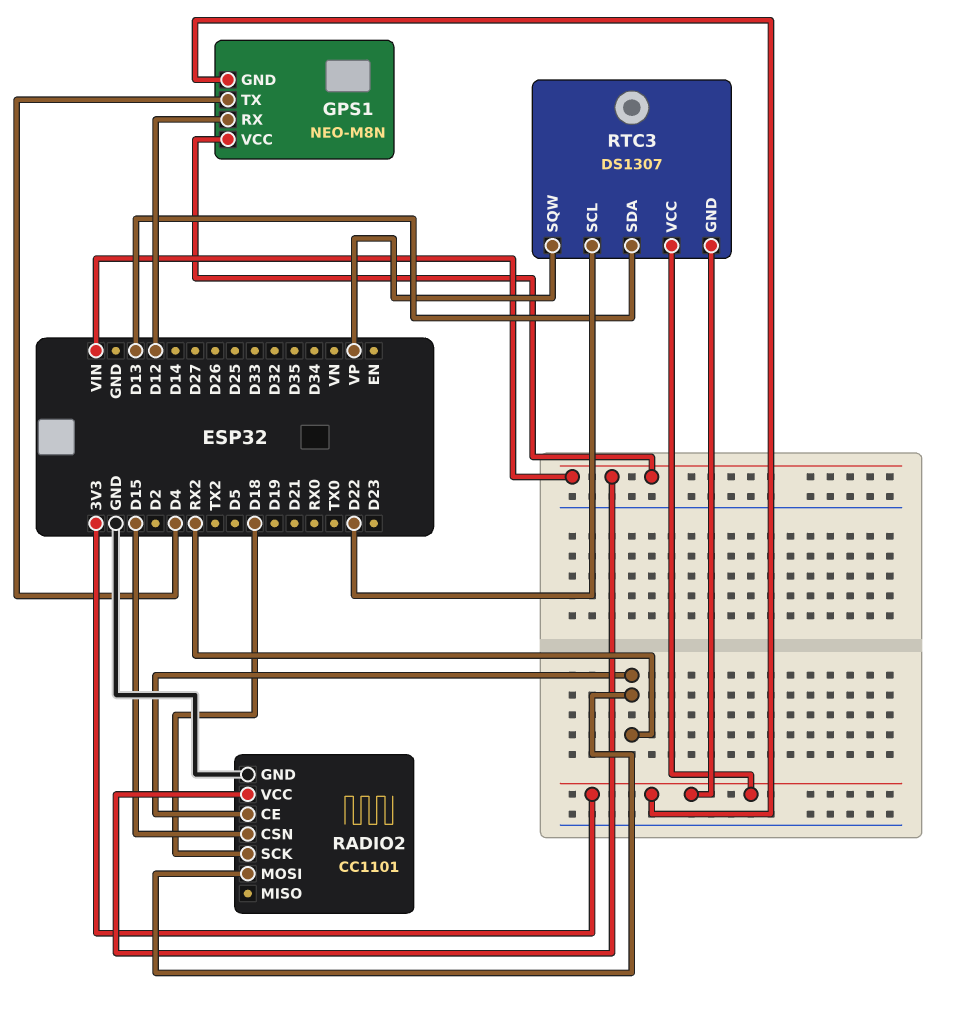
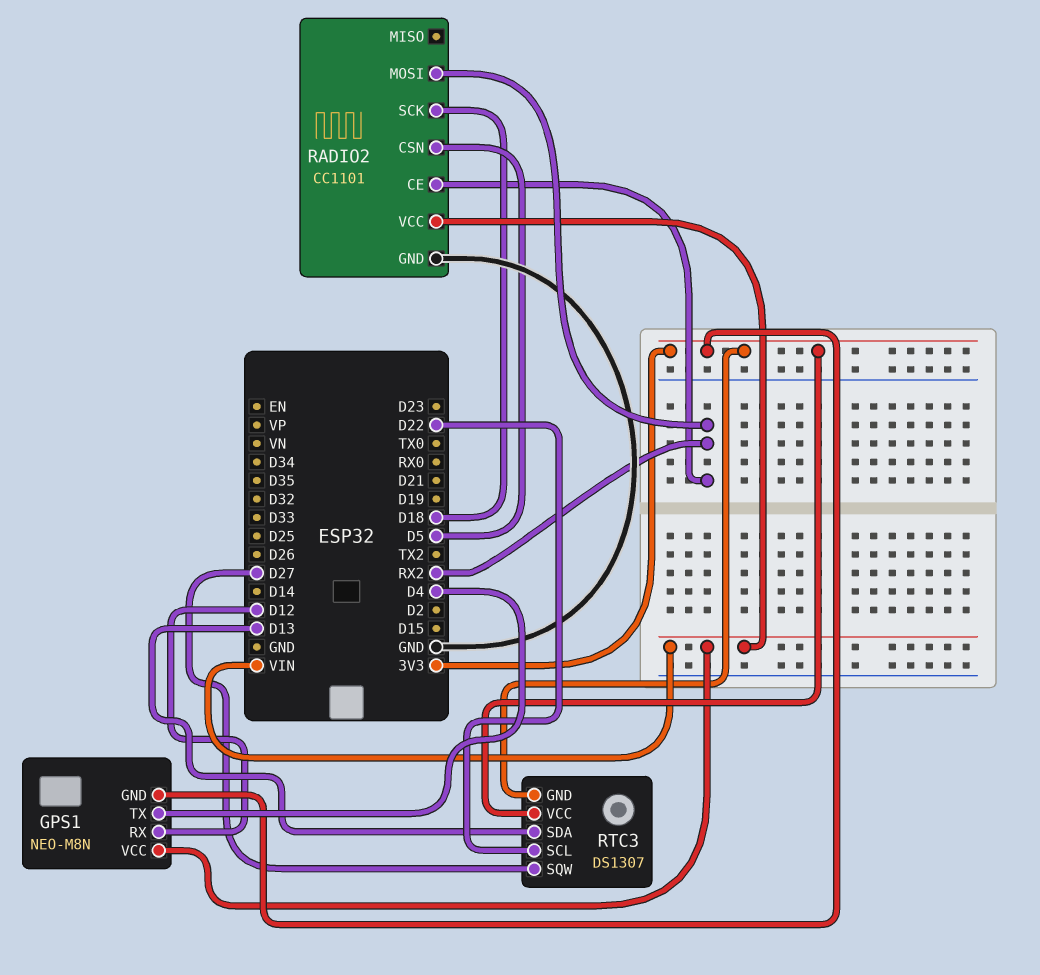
RADIO2 pin CSN: D15 -> D5
RTC3 pin SQW: VP -> D27

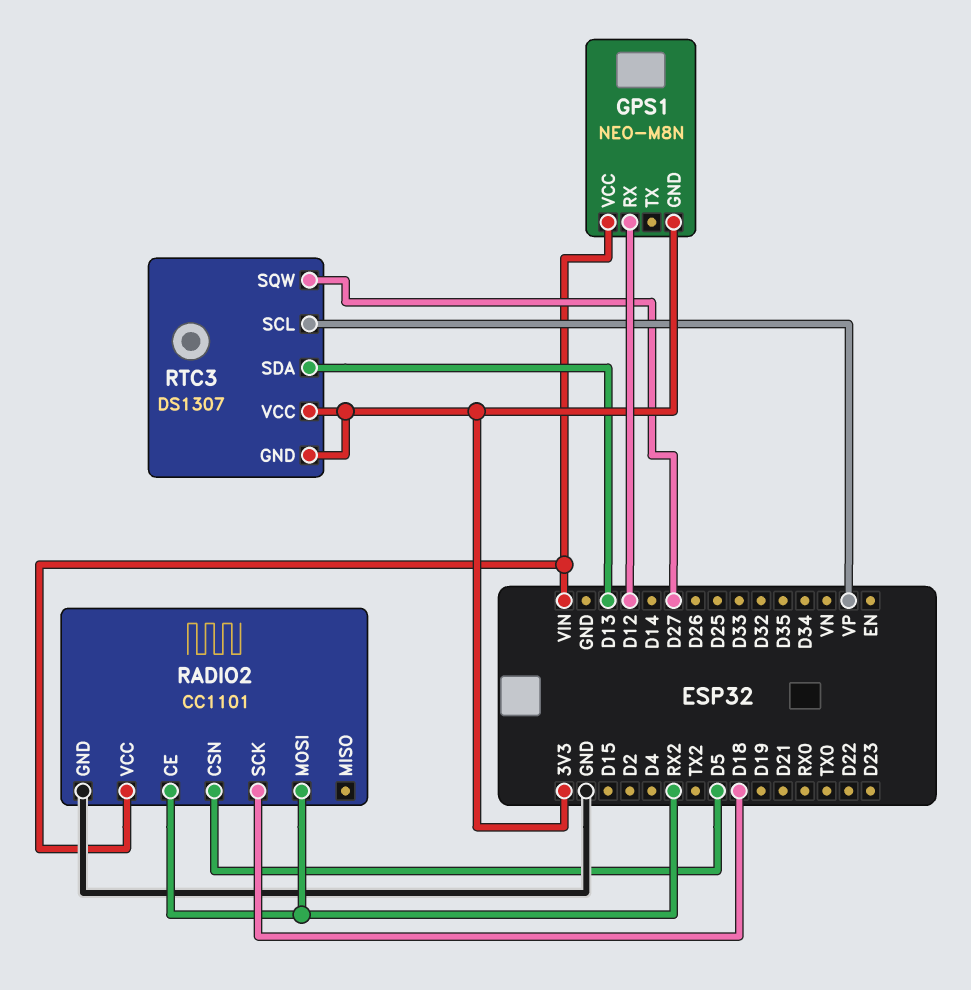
GPS1 pin TX: D4 -> none
RTC3 pin SCL: D22 -> VP

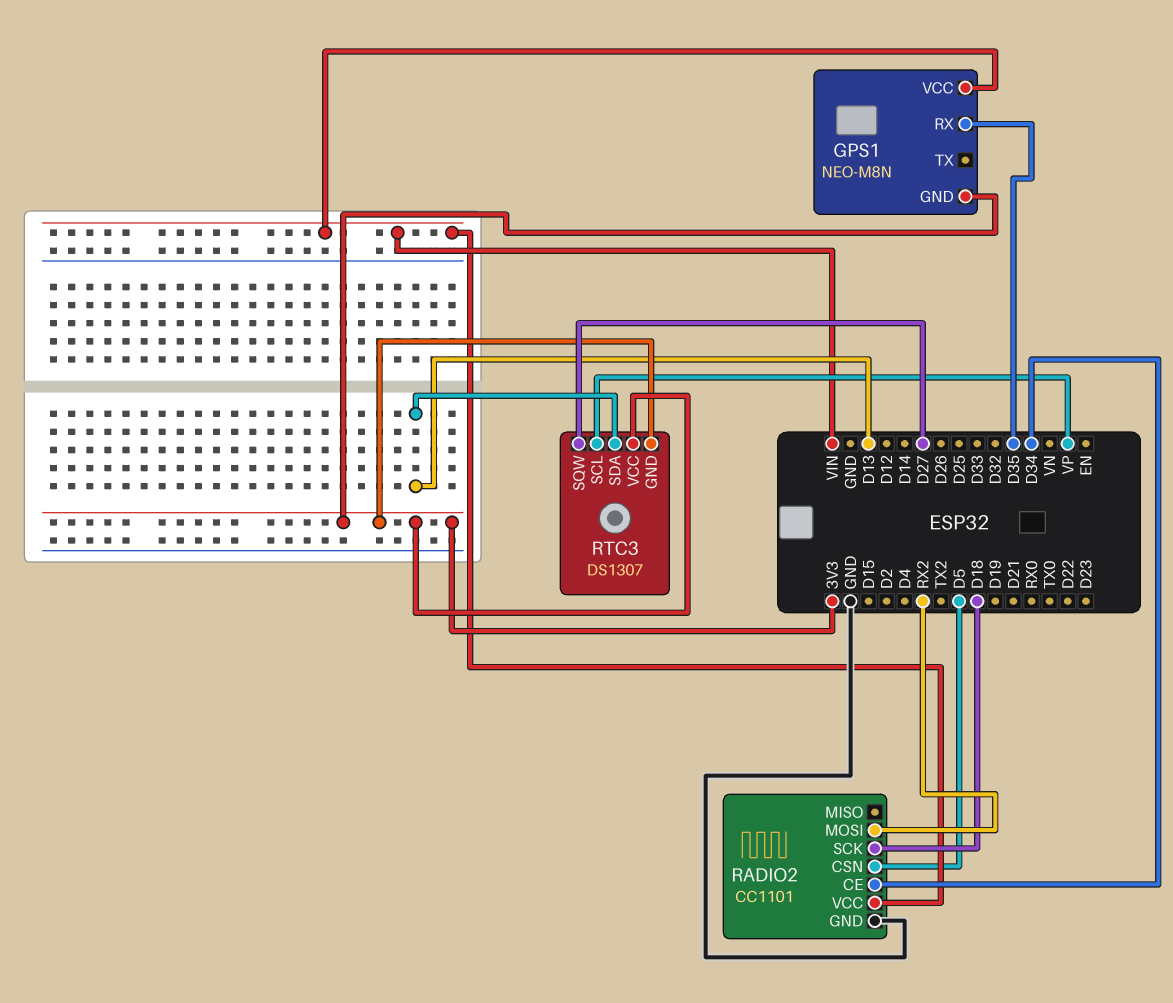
GPS1 pin RX: D12 -> D35
RADIO2 pin CE: RX2 -> D34

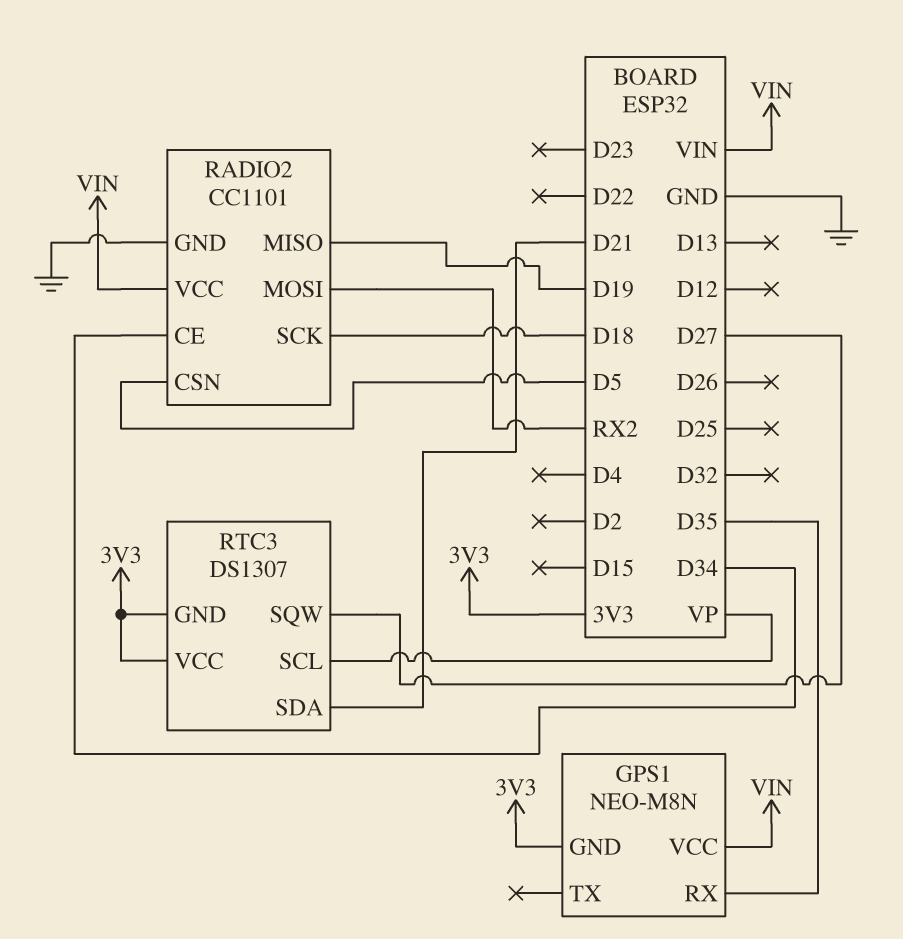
RADIO2 pin MISO: none -> D19
RTC3 pin SDA: D13 -> D21

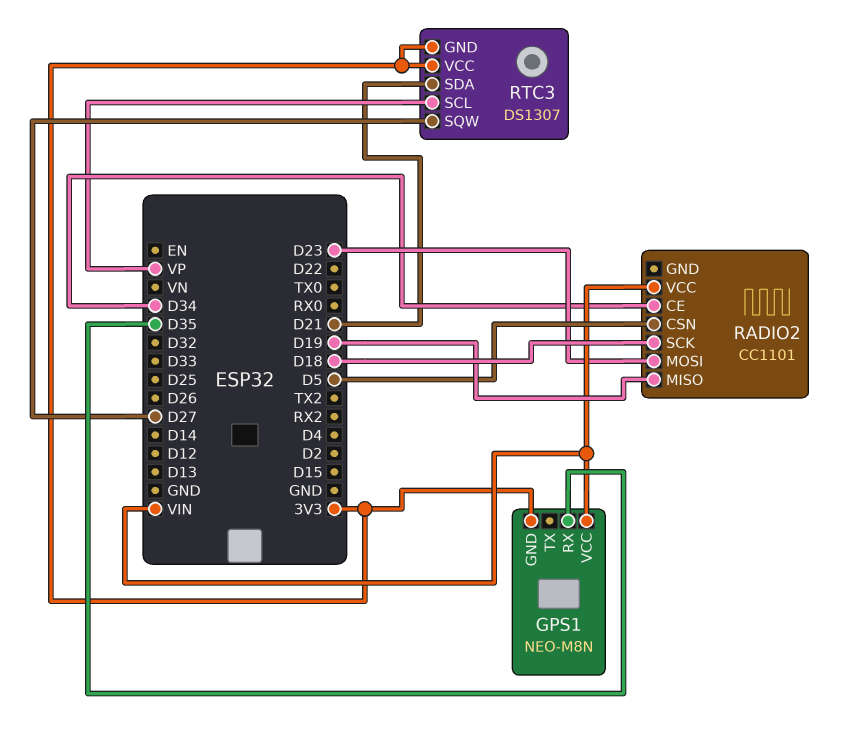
RADIO2 pin GND: GND -> none
RADIO2 pin MOSI: RX2 -> D23

